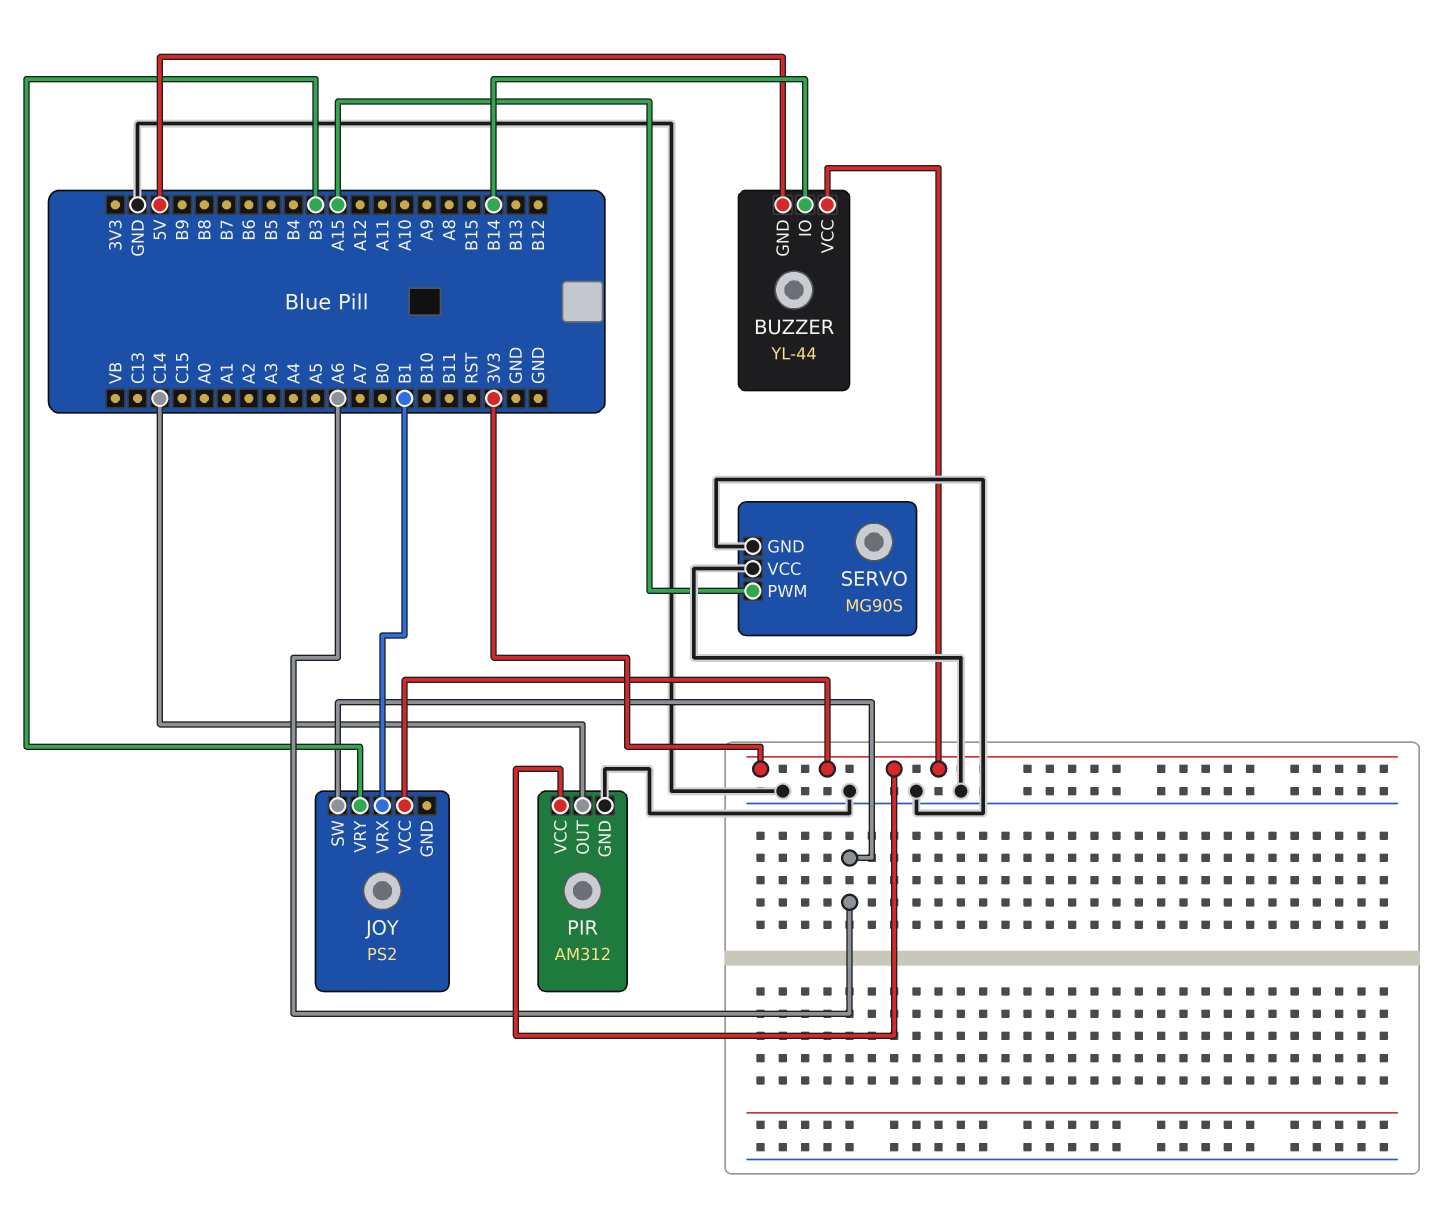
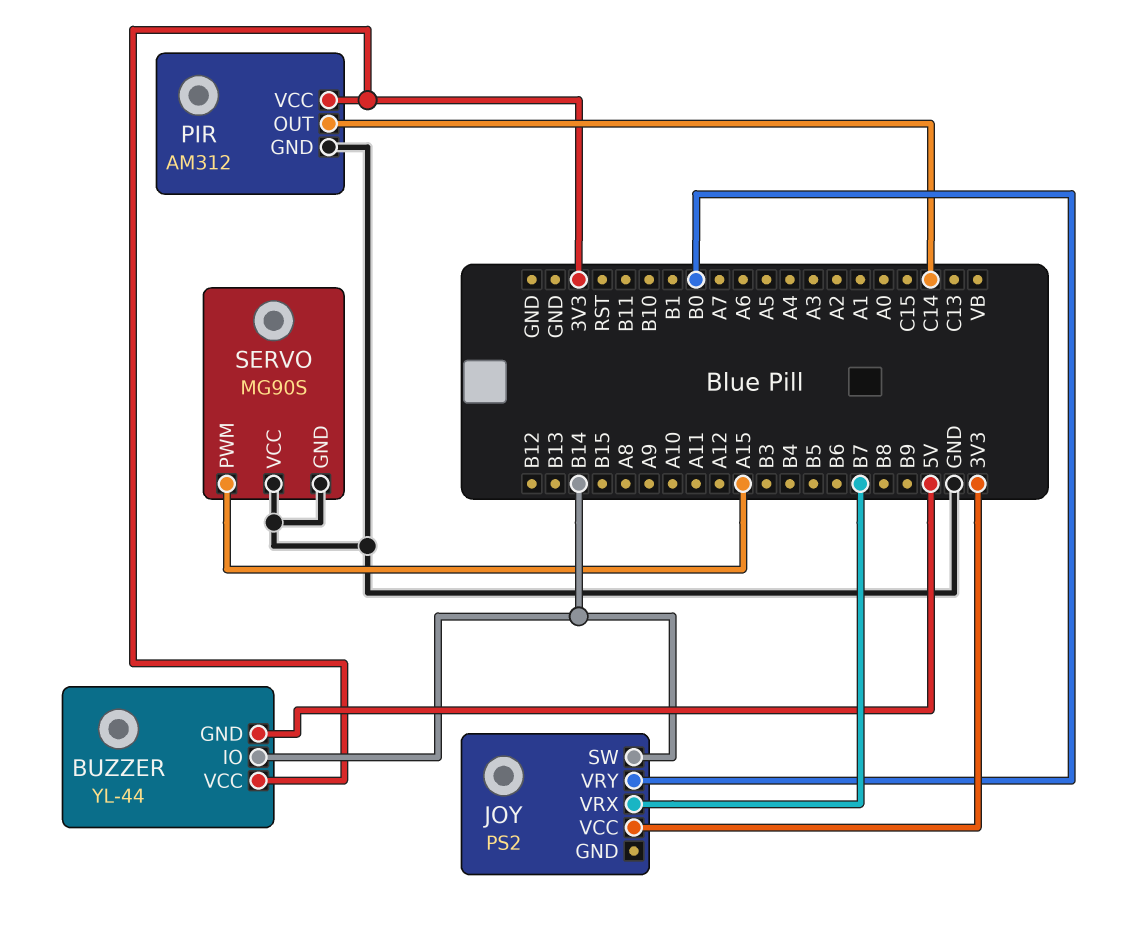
JOY pin SW: A6 -> B14
JOY pin VRX: B1 -> B7
JOY pin VRY: B3 -> B0

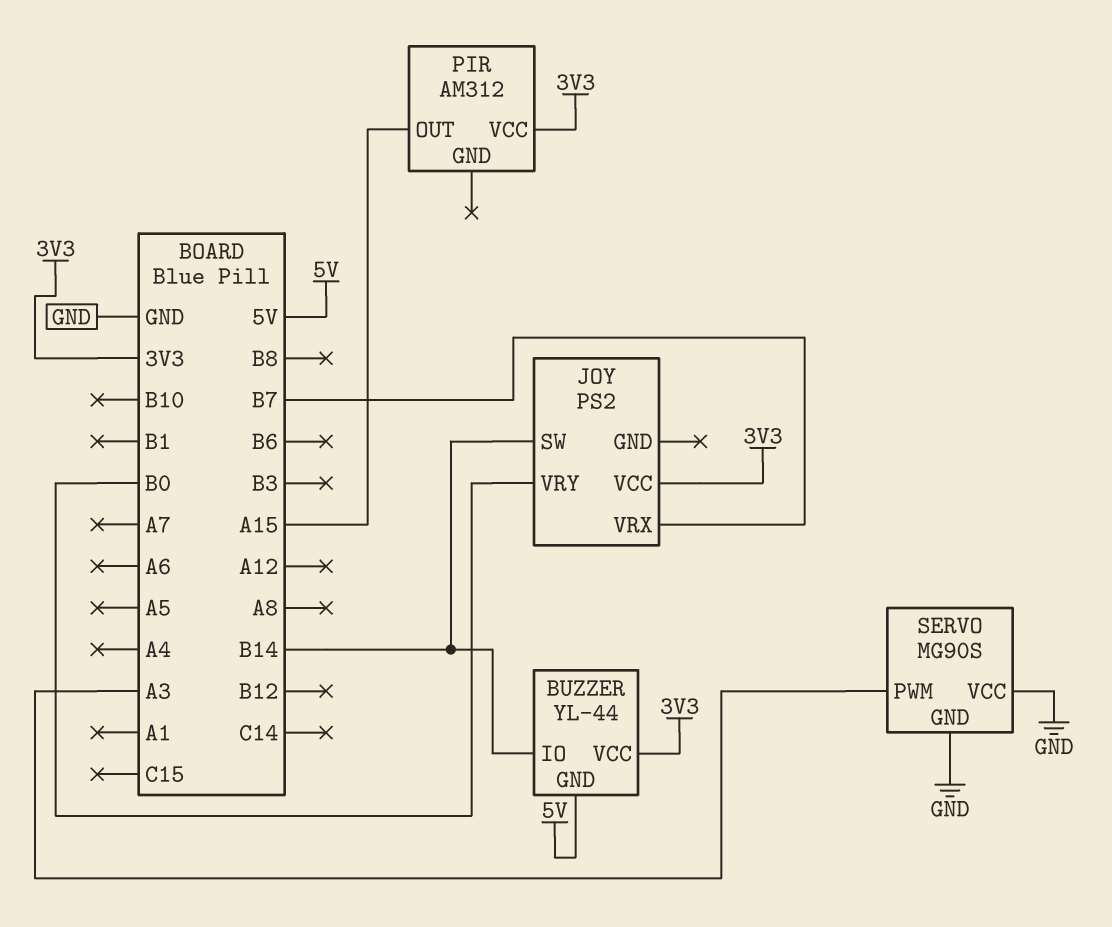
PIR pin GND: GND -> none
PIR pin OUT: C14 -> A15
SERVO pin PWM: A15 -> A3

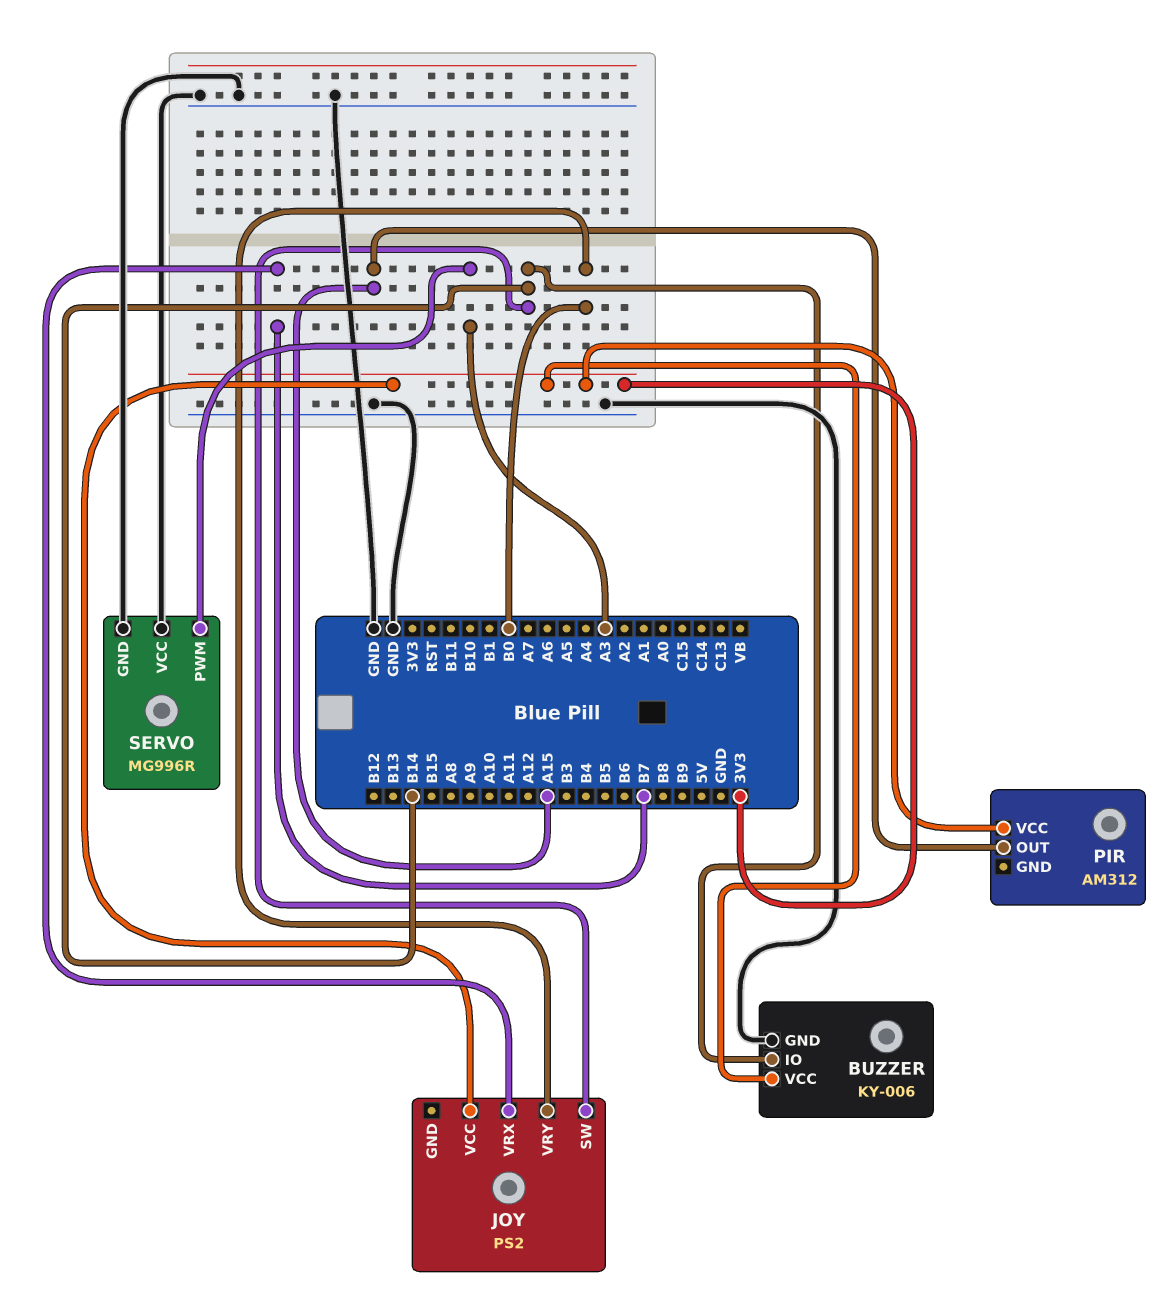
BUZZER: YL-44 -> KY-006
BUZZER pin GND: 5V -> GND
SERVO: MG90S -> MG996R

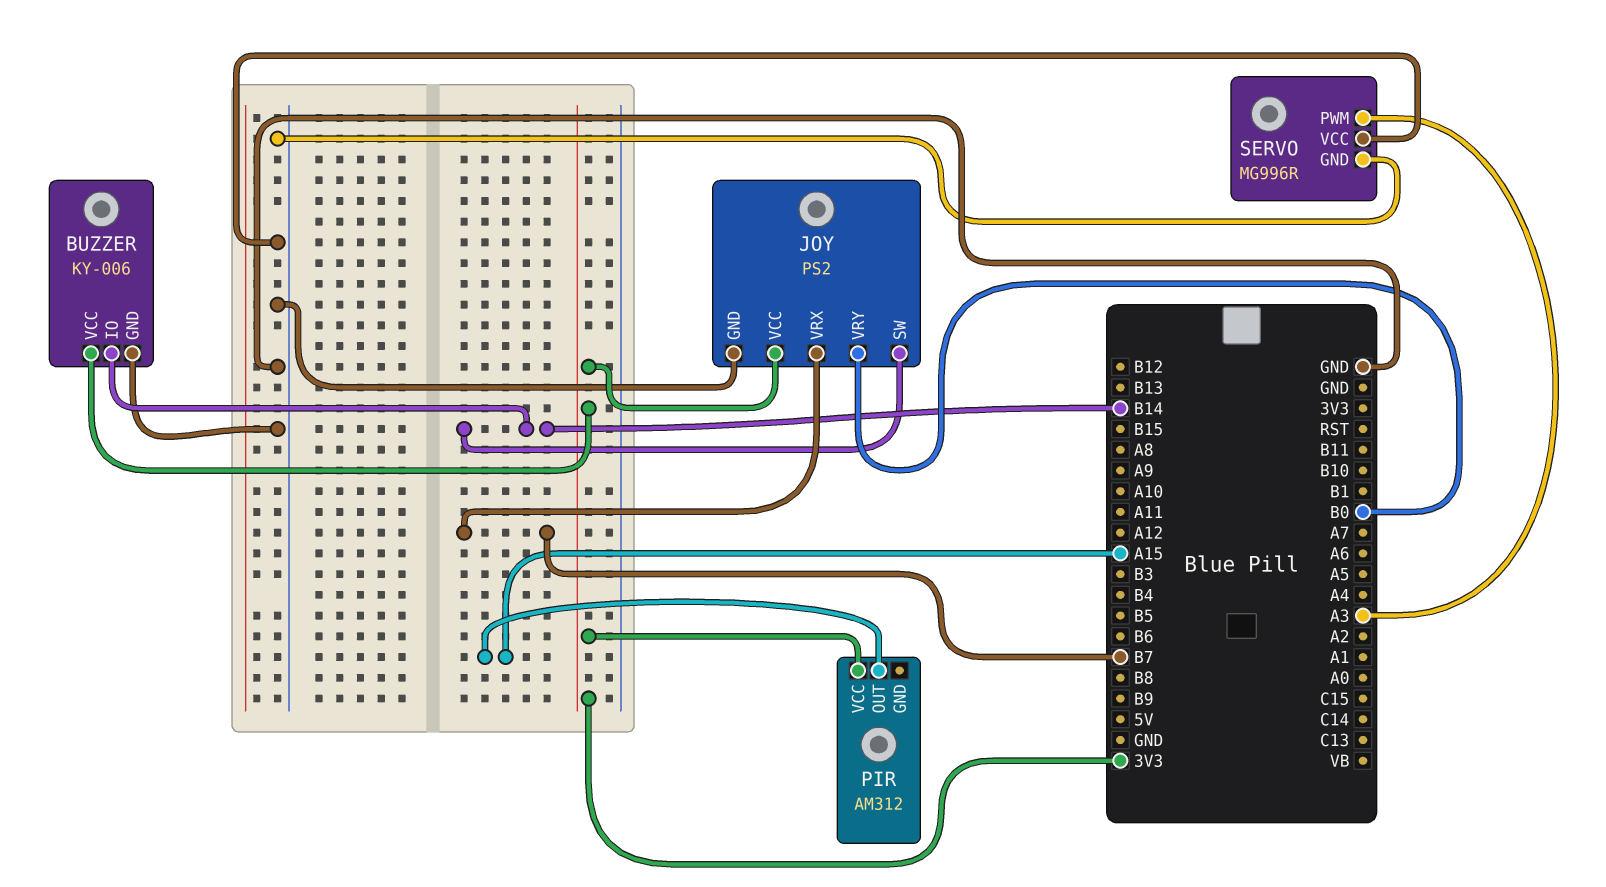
JOY pin GND: none -> GND

